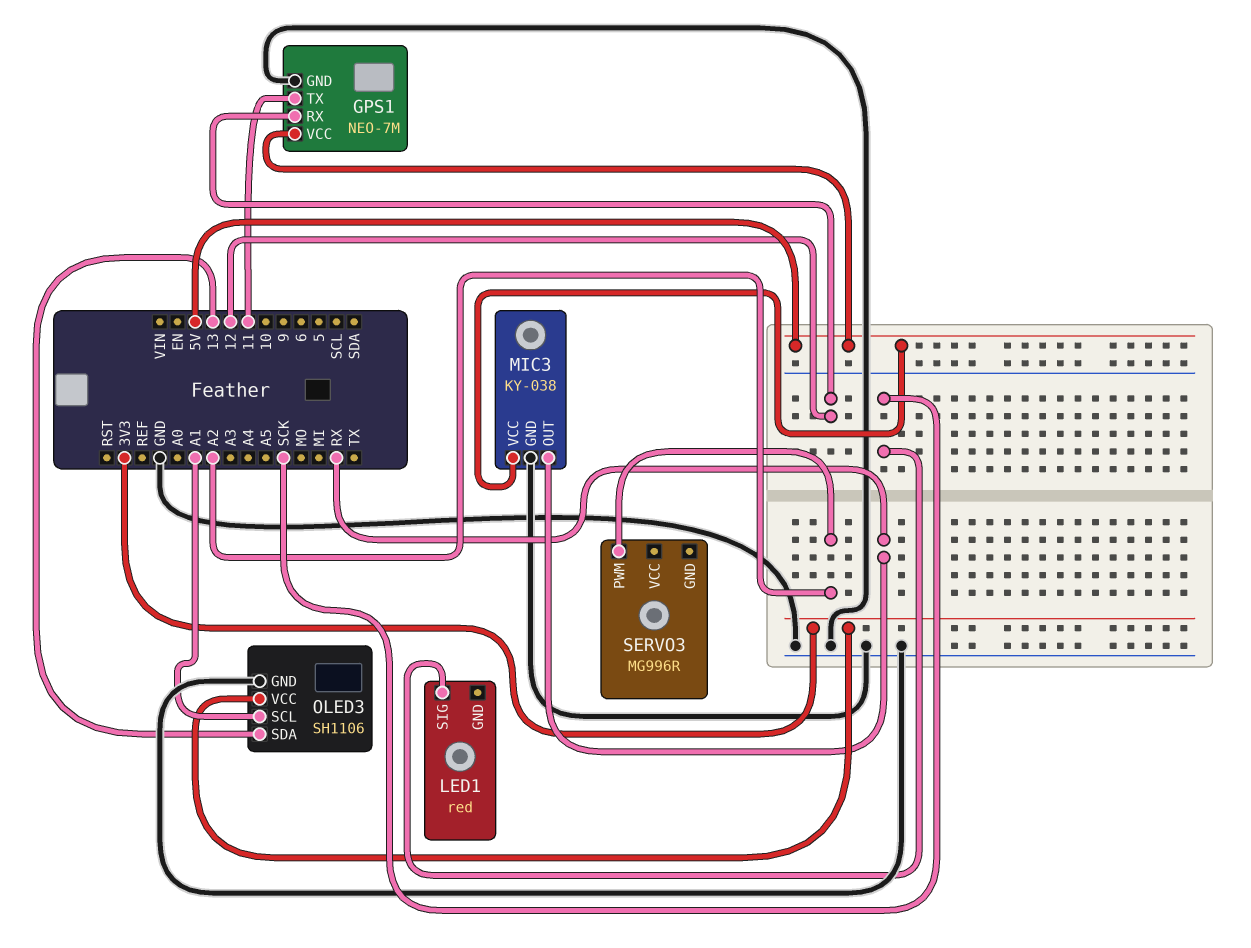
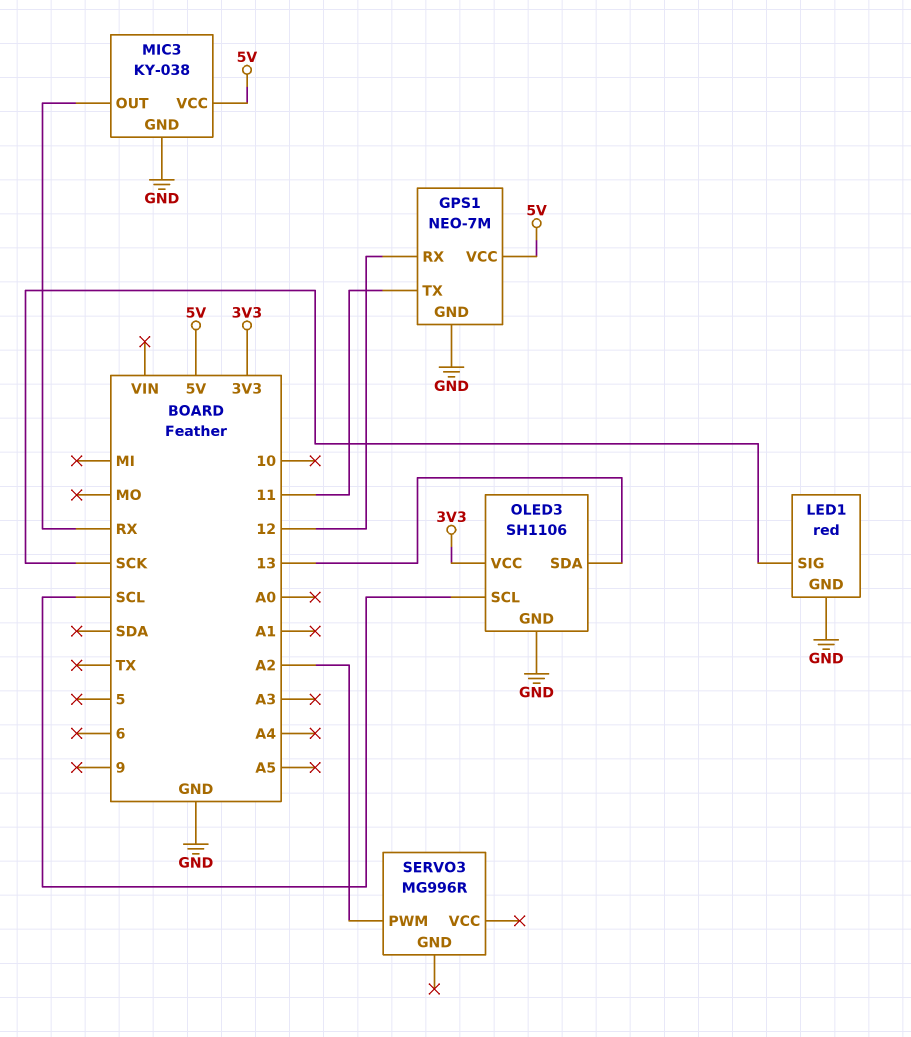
LED1 pin GND: none -> GND
OLED3 pin SCL: A1 -> SCL

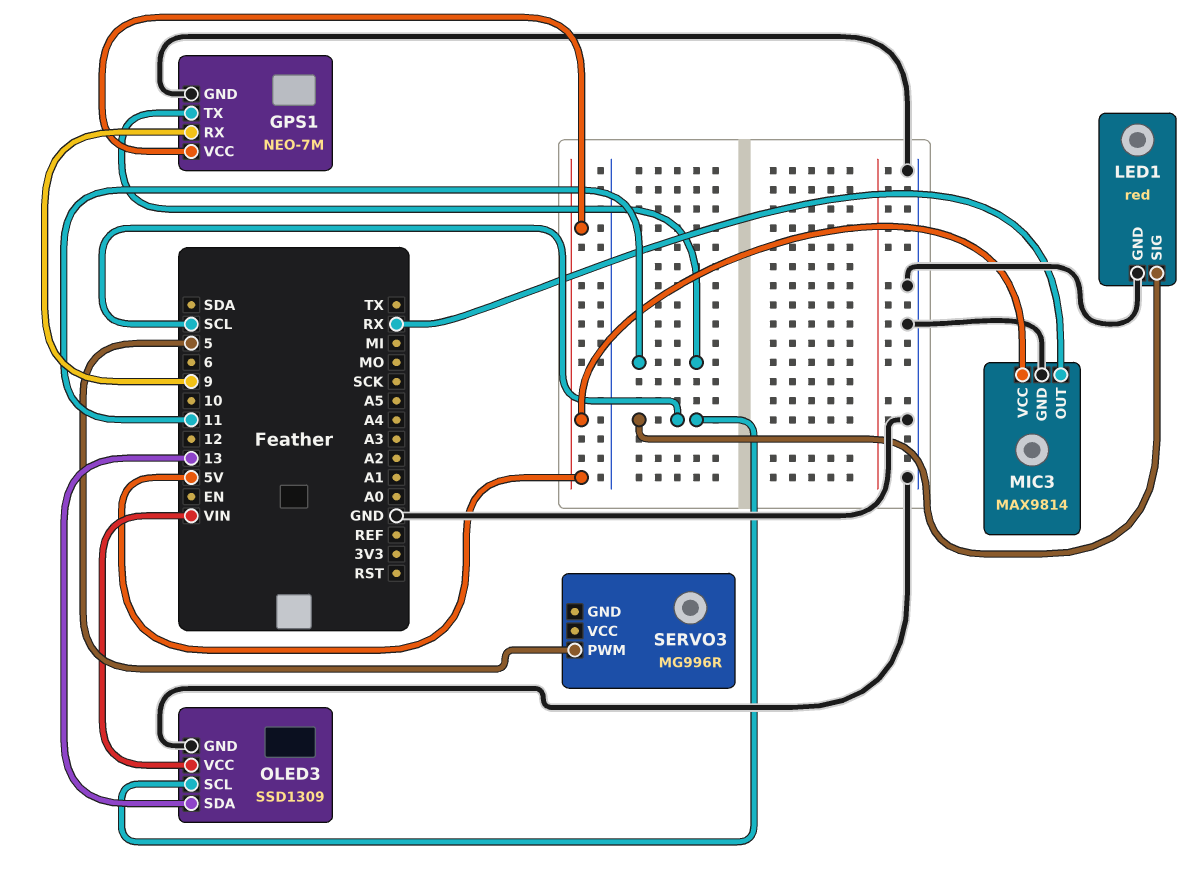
GPS1 pin RX: 12 -> 9
LED1 pin SIG: SCK -> SCL
MIC3: KY-038 -> MAX9814
OLED3: SH1106 -> SSD1309
OLED3 pin VCC: 3V3 -> VIN
SERVO3 pin PWM: A2 -> 5

